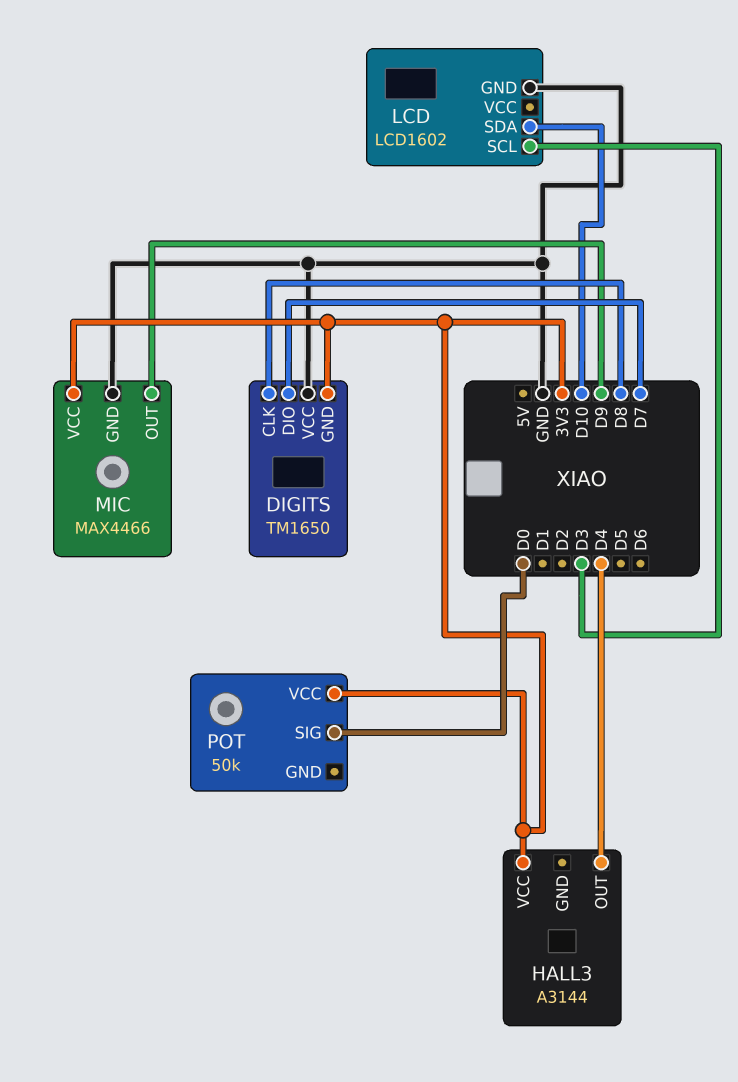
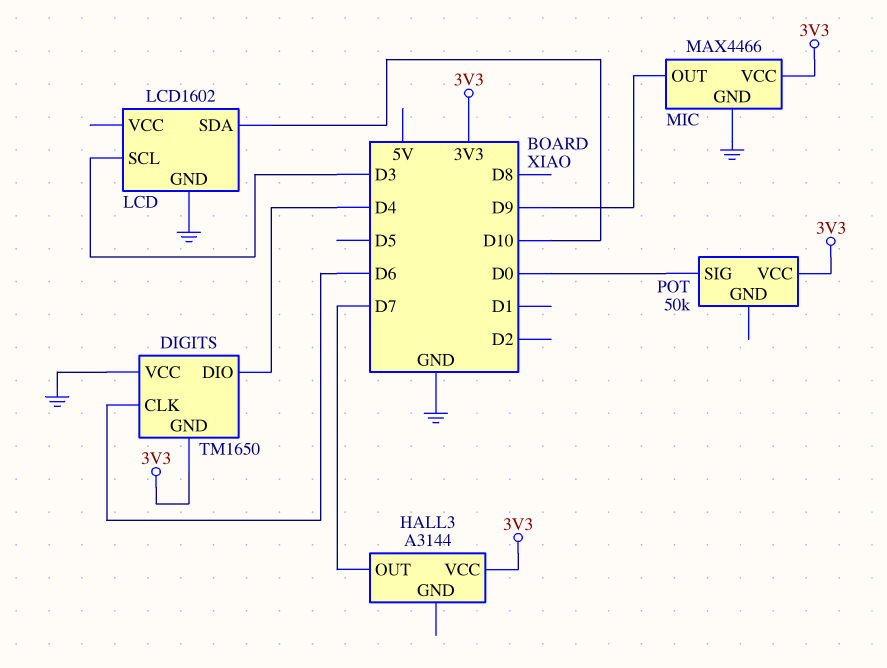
DIGITS pin CLK: D8 -> D6
DIGITS pin DIO: D7 -> D4
HALL3 pin OUT: D4 -> D7

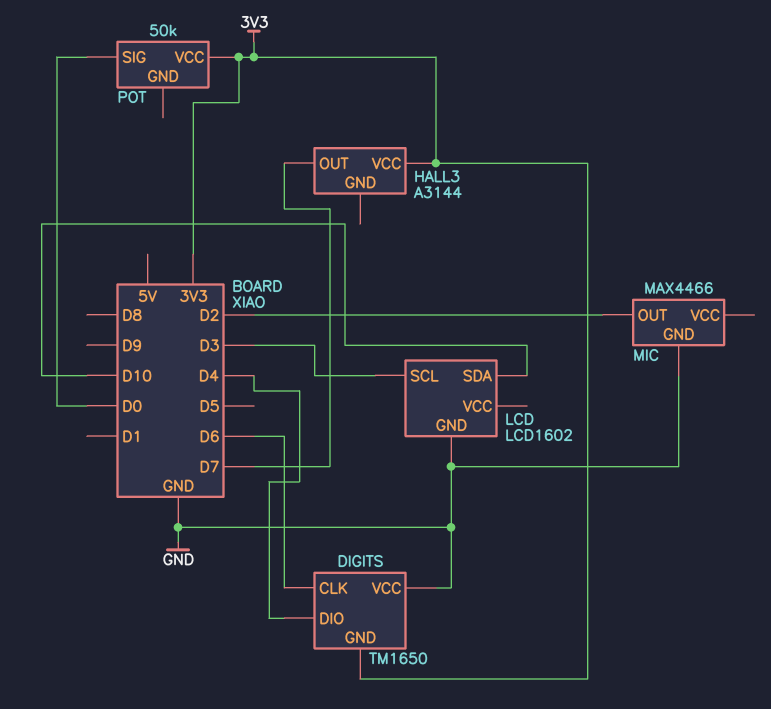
MIC pin OUT: D9 -> D2
MIC pin VCC: 3V3 -> none

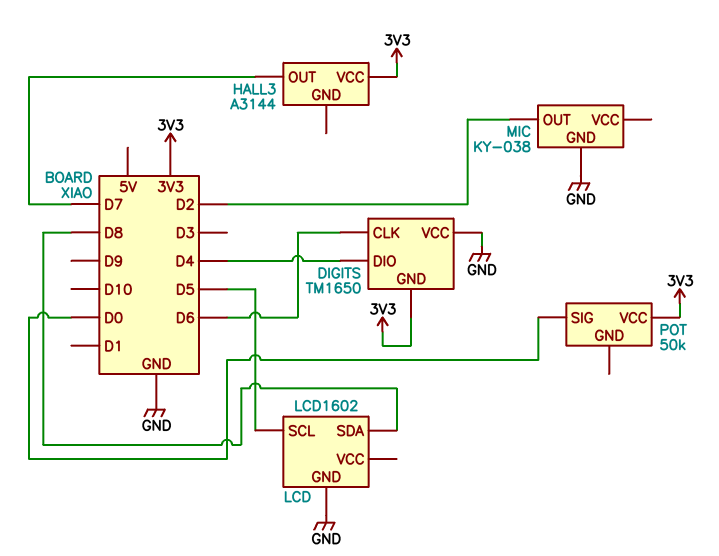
LCD pin SCL: D3 -> D5
LCD pin SDA: D10 -> D8
MIC: MAX4466 -> KY-038

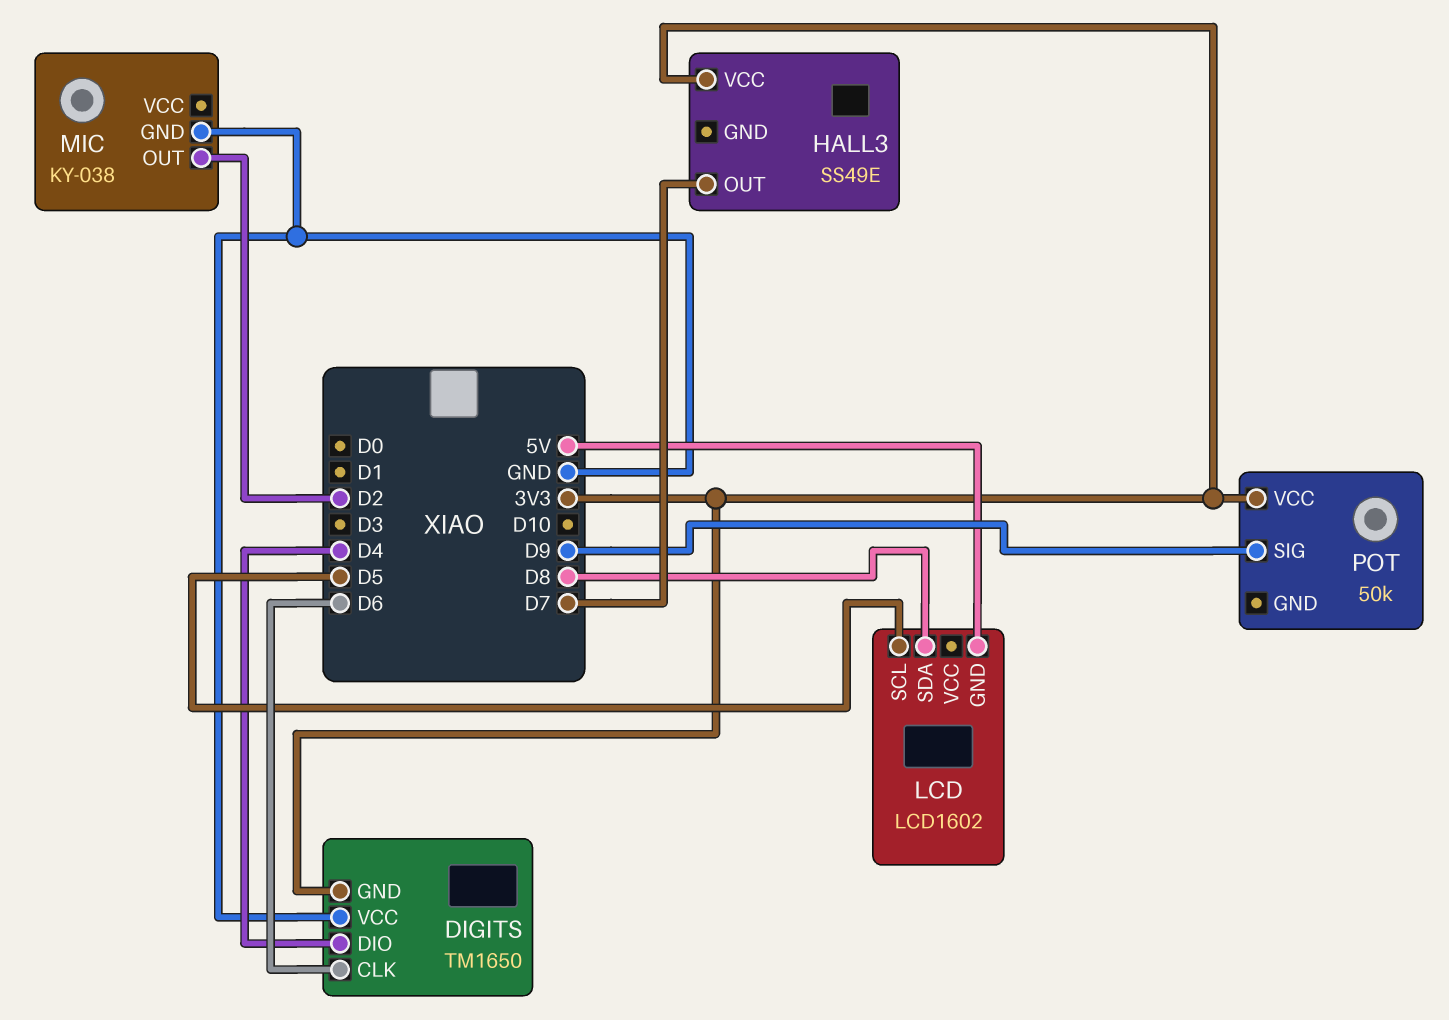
HALL3: A3144 -> SS49E
LCD pin GND: GND -> 5V
POT pin SIG: D0 -> D9

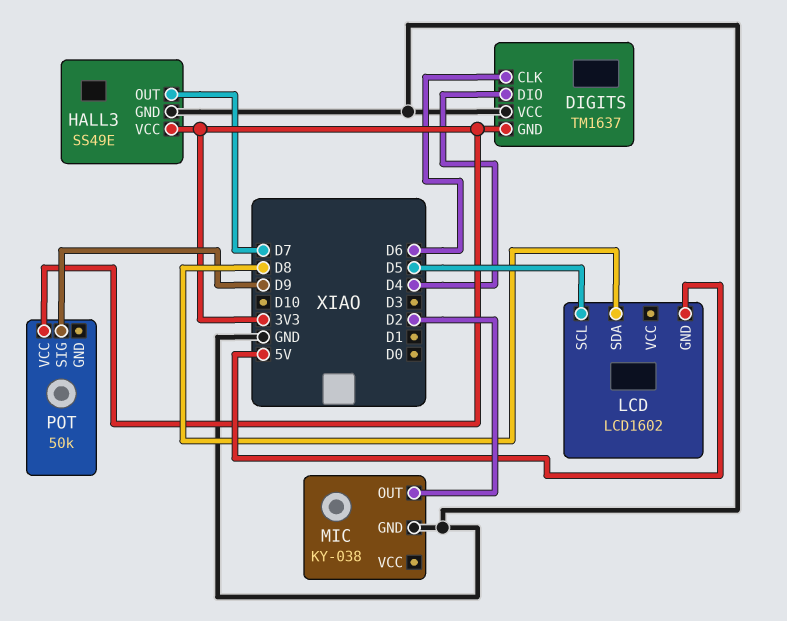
DIGITS: TM1650 -> TM1637
HALL3 pin GND: none -> GND

